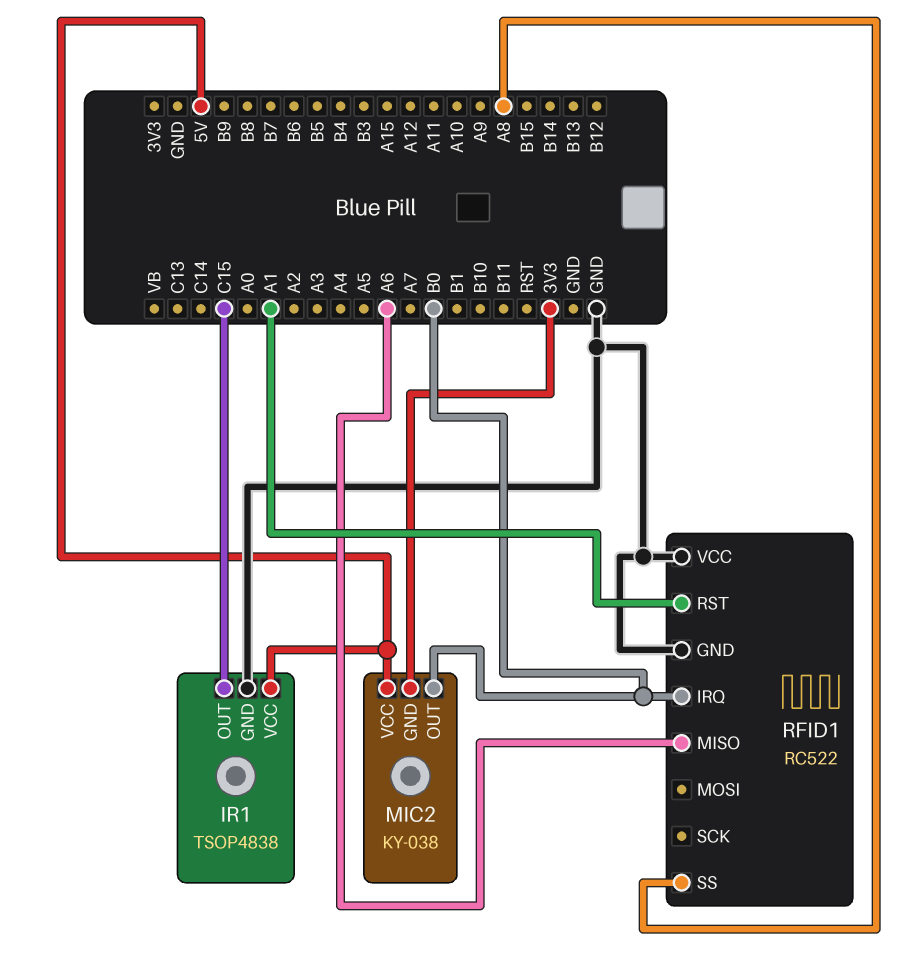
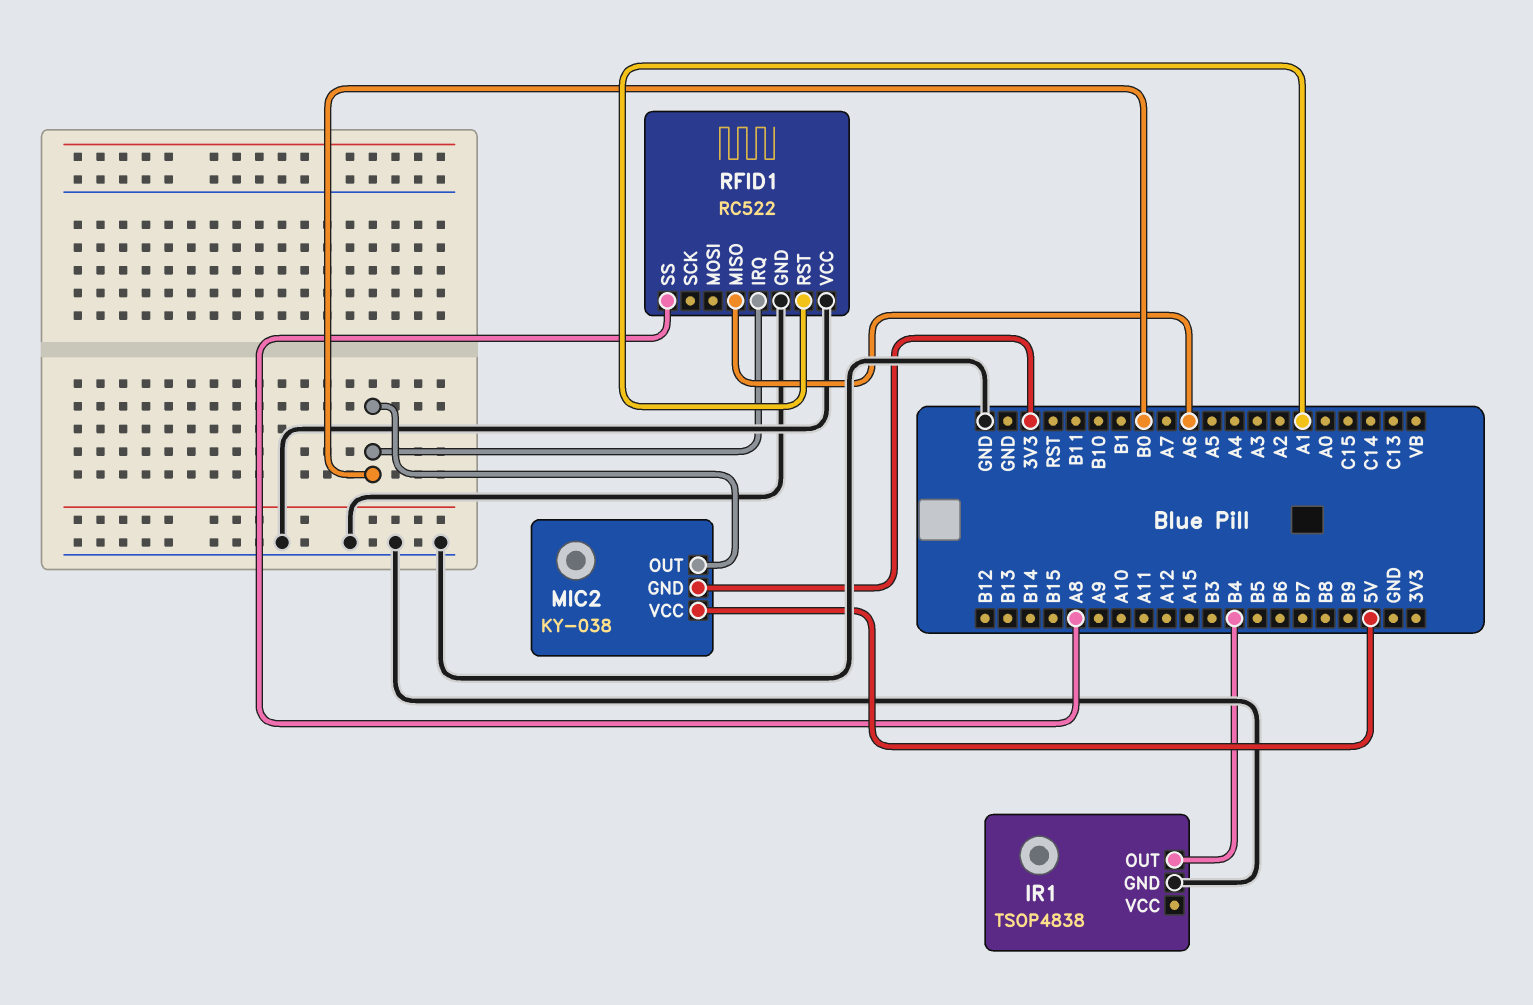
IR1 pin OUT: C15 -> B4
IR1 pin VCC: 5V -> none

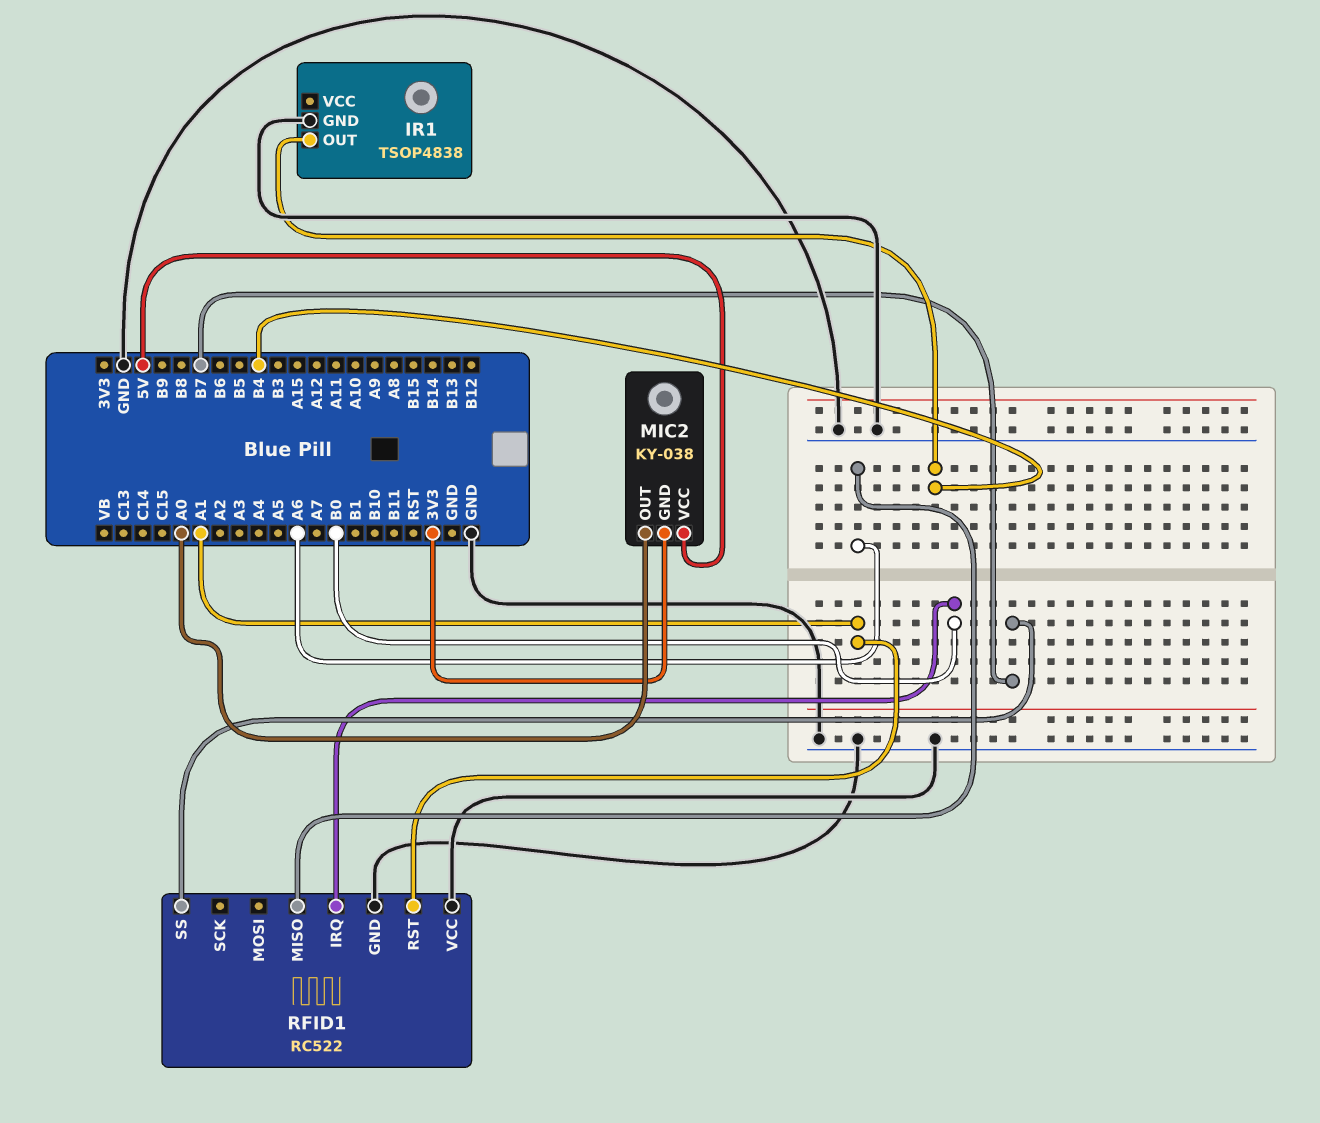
MIC2 pin OUT: B0 -> A0
RFID1 pin SS: A8 -> B7

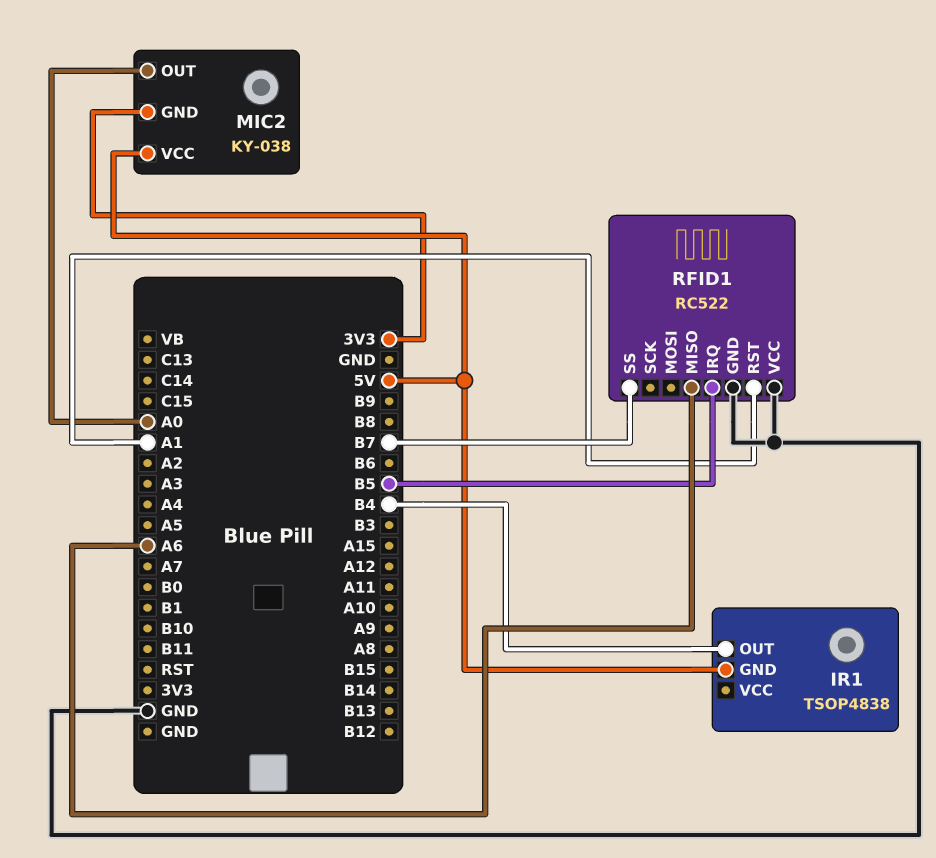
IR1 pin GND: GND -> 5V
RFID1 pin IRQ: B0 -> B5

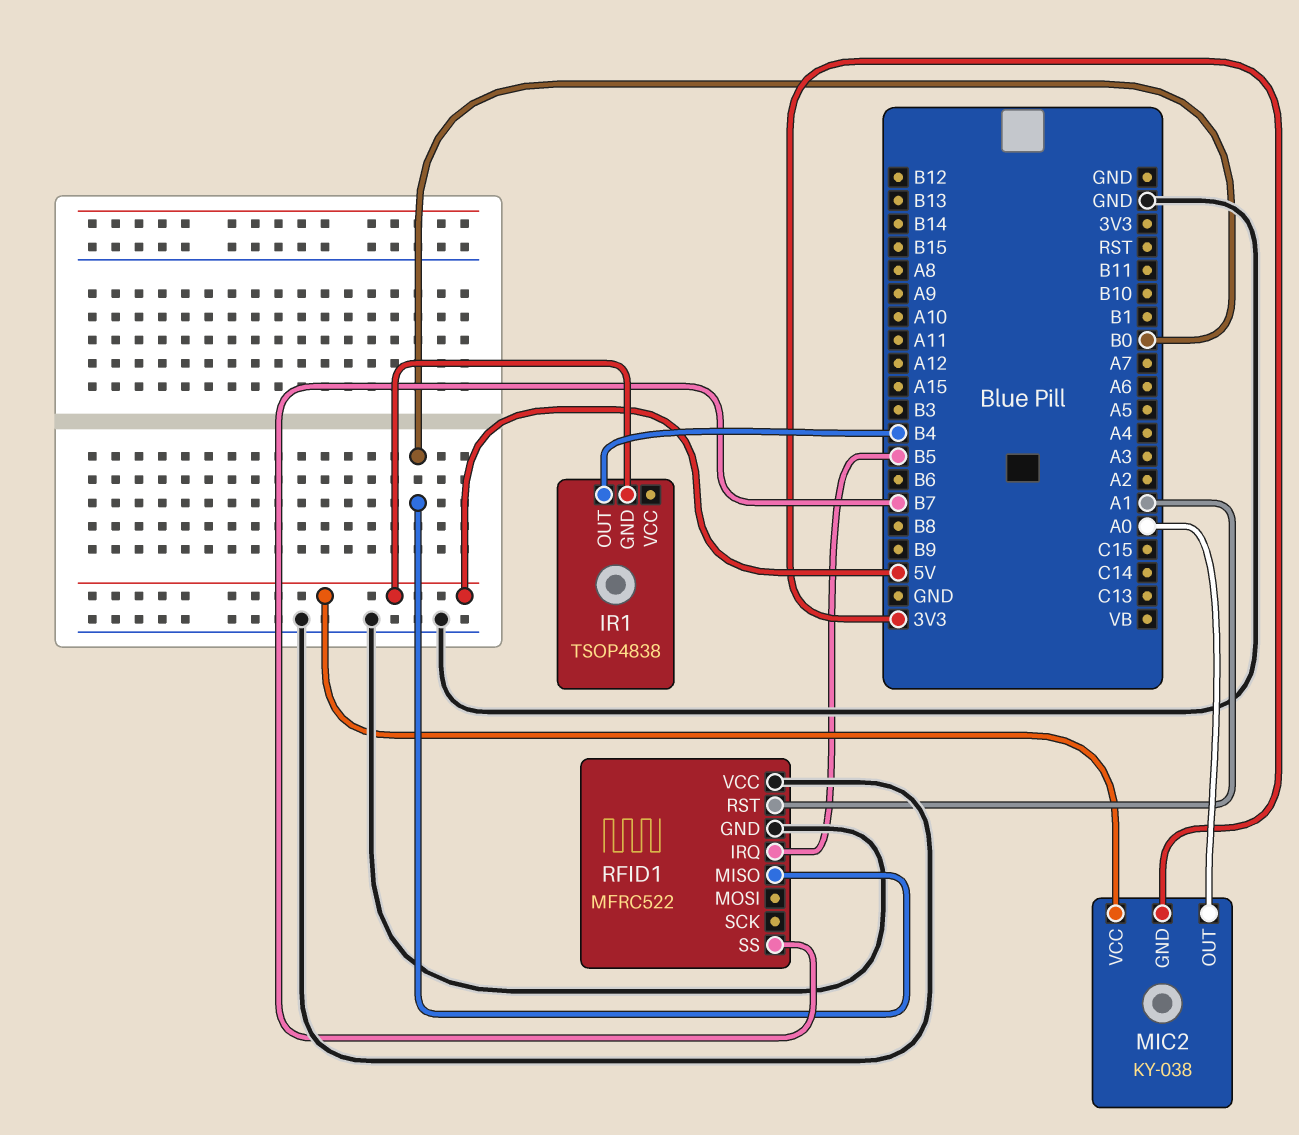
RFID1: RC522 -> MFRC522
RFID1 pin MISO: A6 -> B0

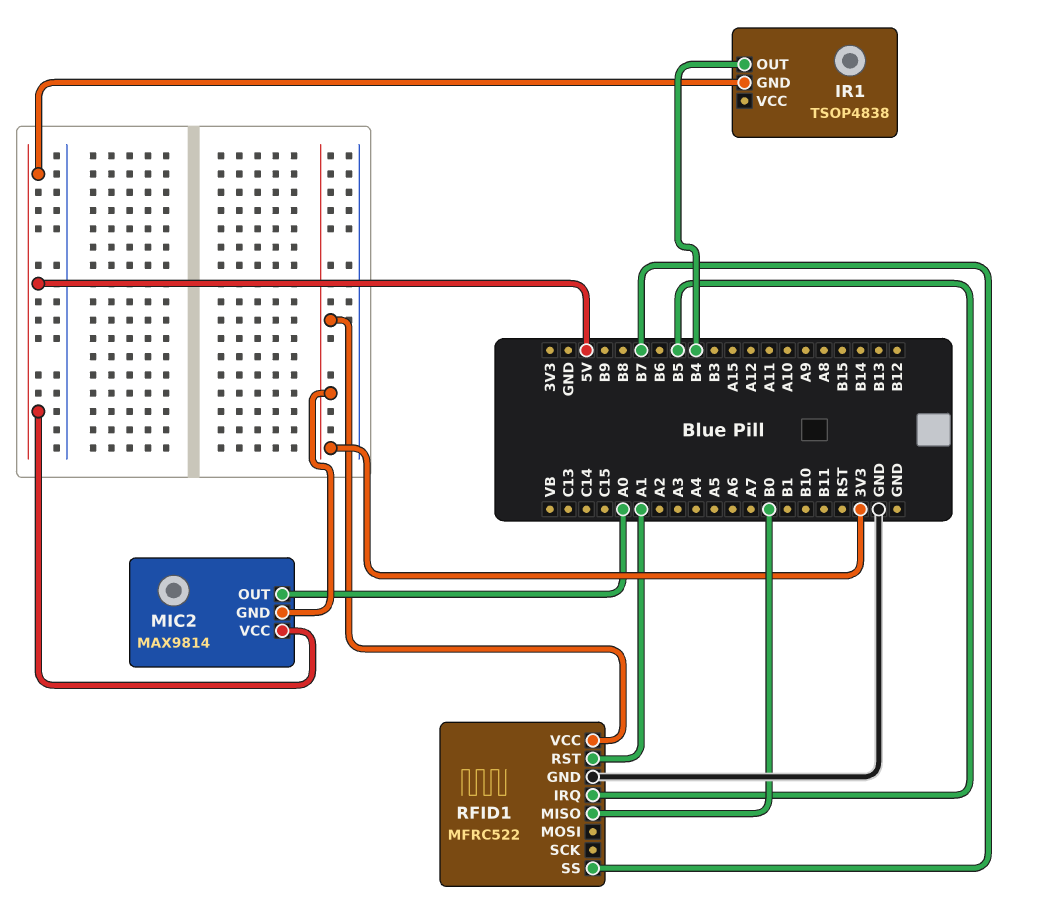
MIC2: KY-038 -> MAX9814
RFID1 pin VCC: GND -> 3V3

